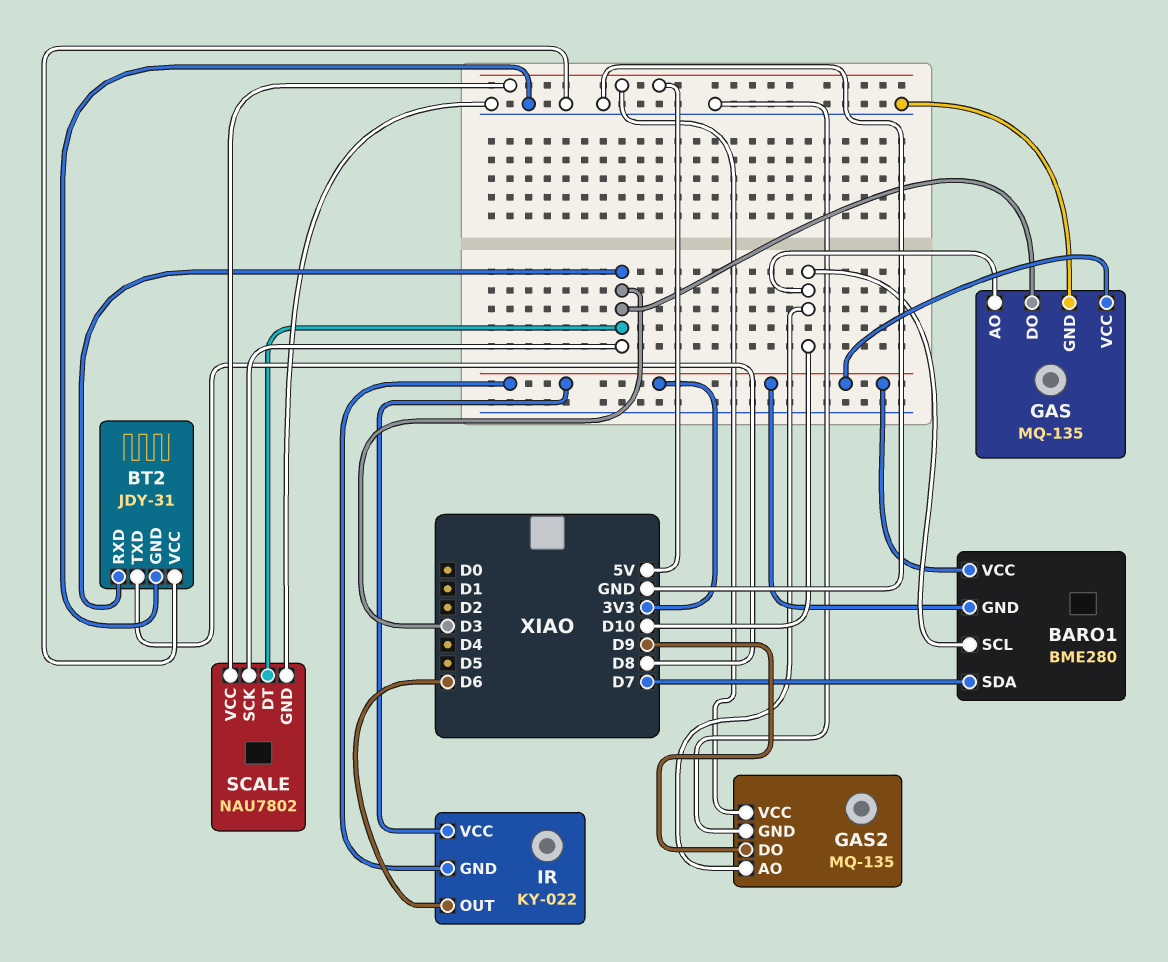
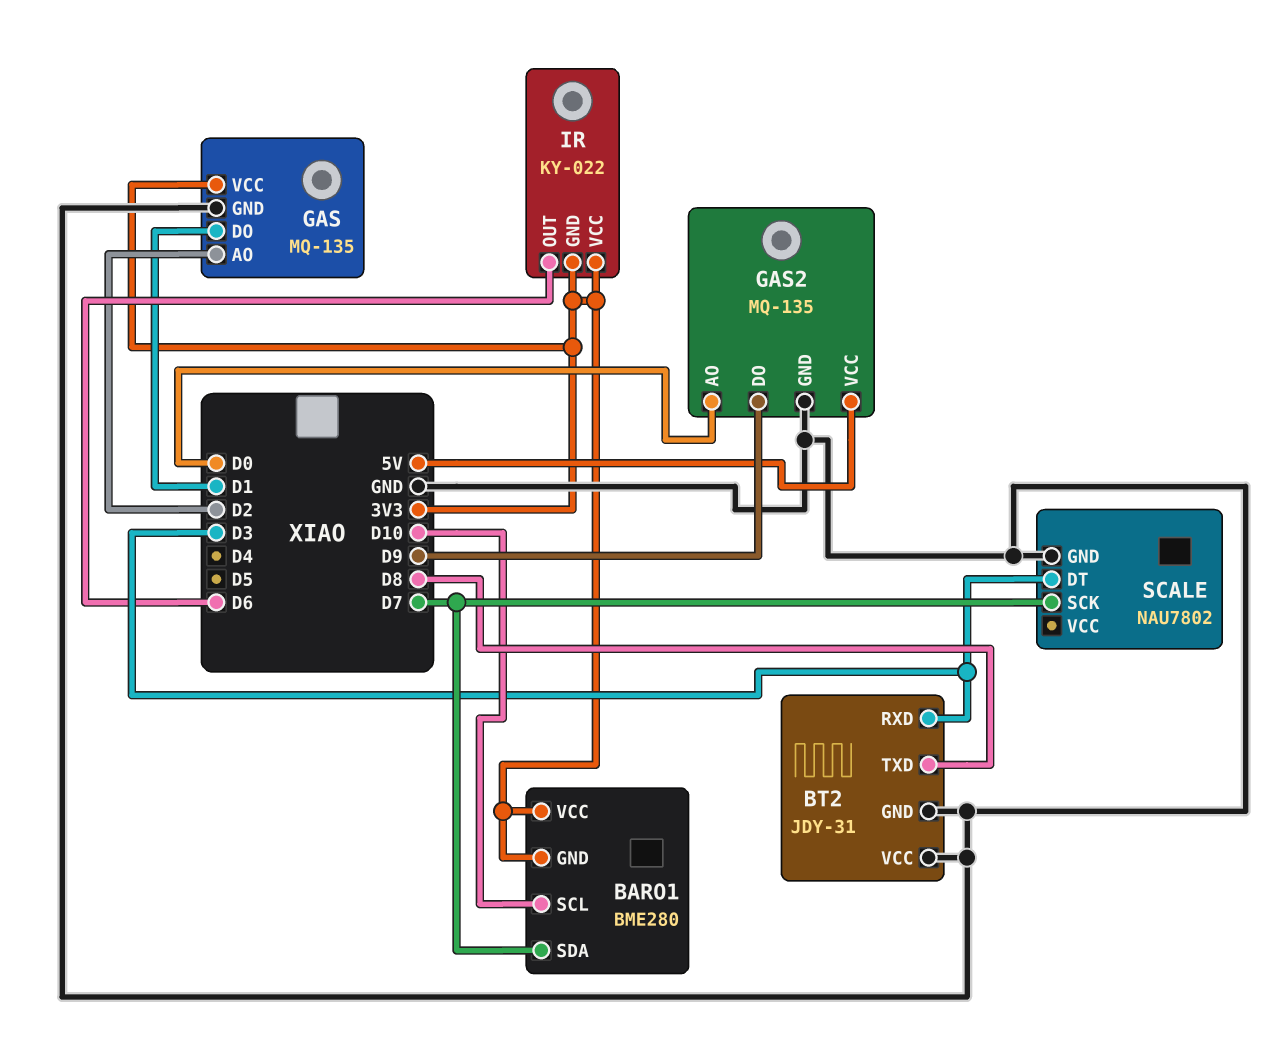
GAS pin AO: D10 -> D2
GAS pin DO: D3 -> D1
GAS2 pin AO: D10 -> D0
SCALE pin SCK: D3 -> D7
SCALE pin VCC: 5V -> none

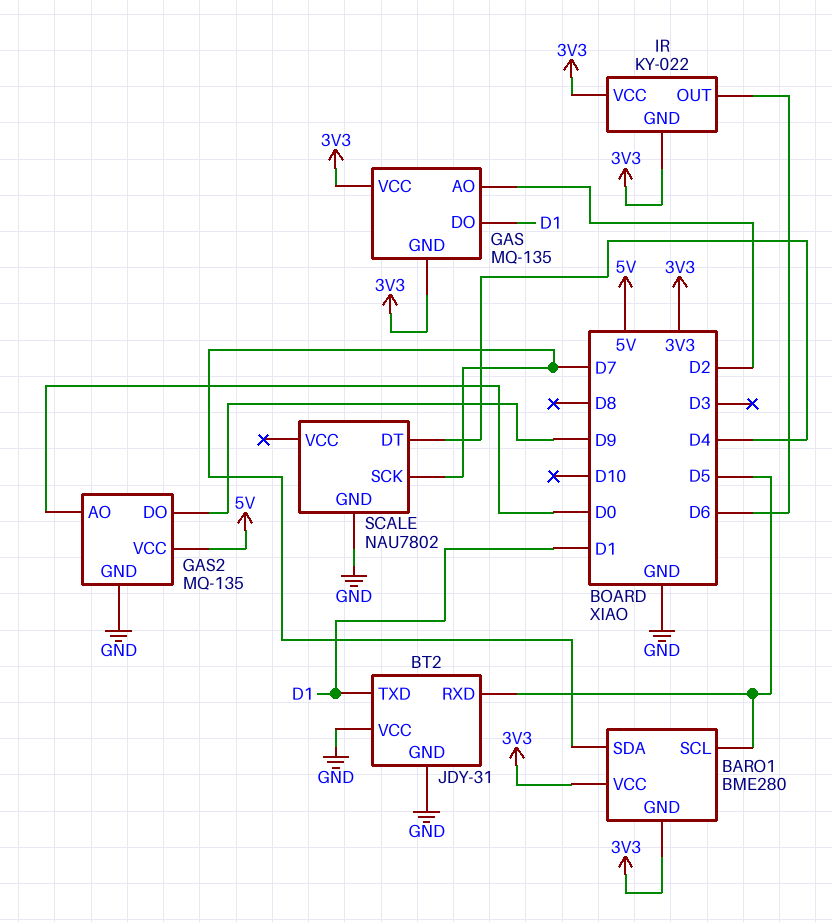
BARO1 pin SCL: D10 -> D5
BT2 pin RXD: D3 -> D5
BT2 pin TXD: D8 -> D1
GAS pin GND: GND -> 3V3
SCALE pin DT: D3 -> D4

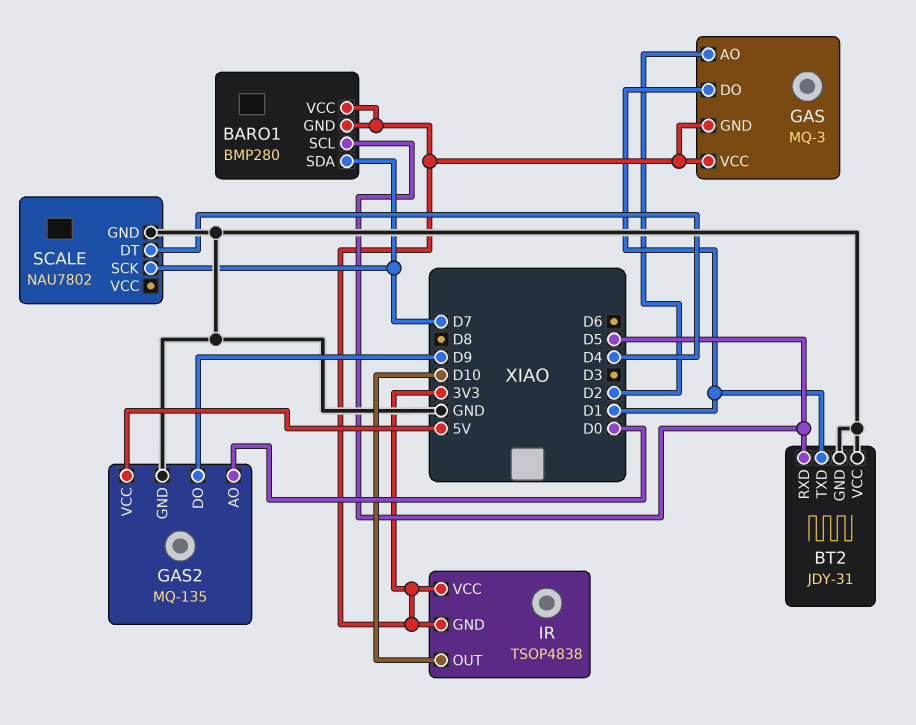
BARO1: BME280 -> BMP280
GAS: MQ-135 -> MQ-3
IR: KY-022 -> TSOP4838
IR pin OUT: D6 -> D10

